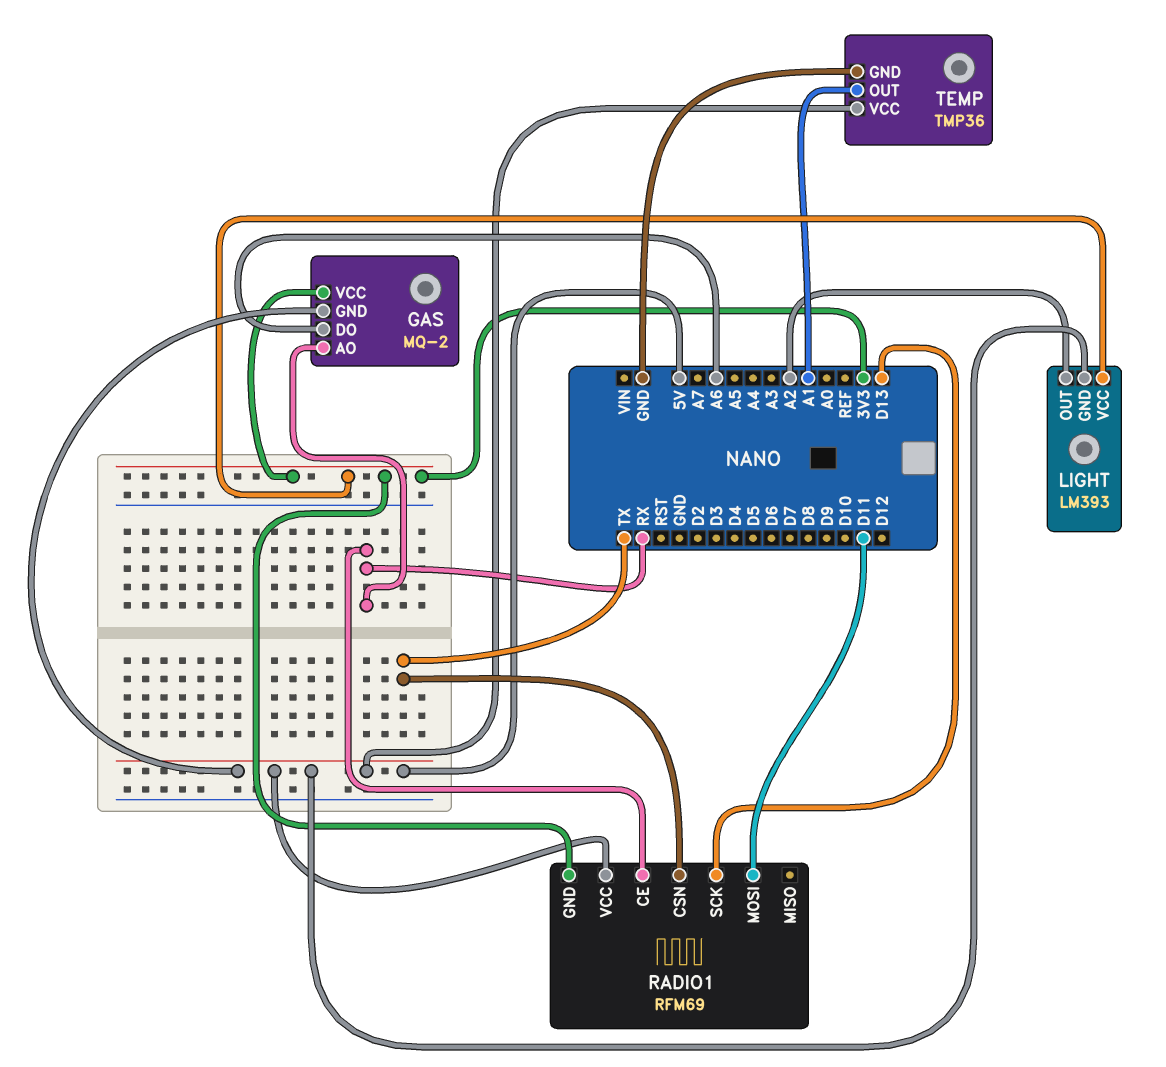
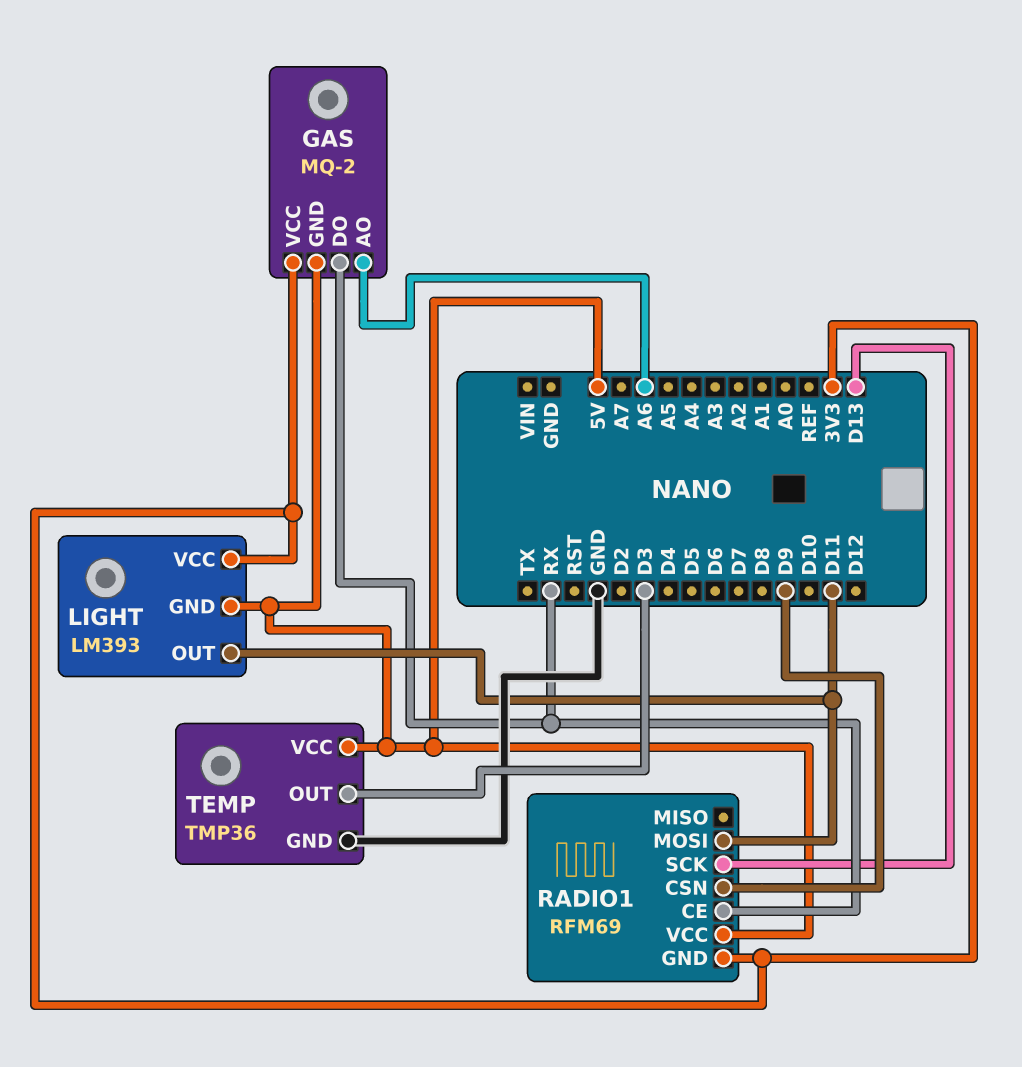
GAS pin AO: RX -> A6
GAS pin DO: A6 -> RX
LIGHT pin OUT: A2 -> D11
RADIO1 pin CSN: TX -> D9
TEMP pin OUT: A1 -> D3

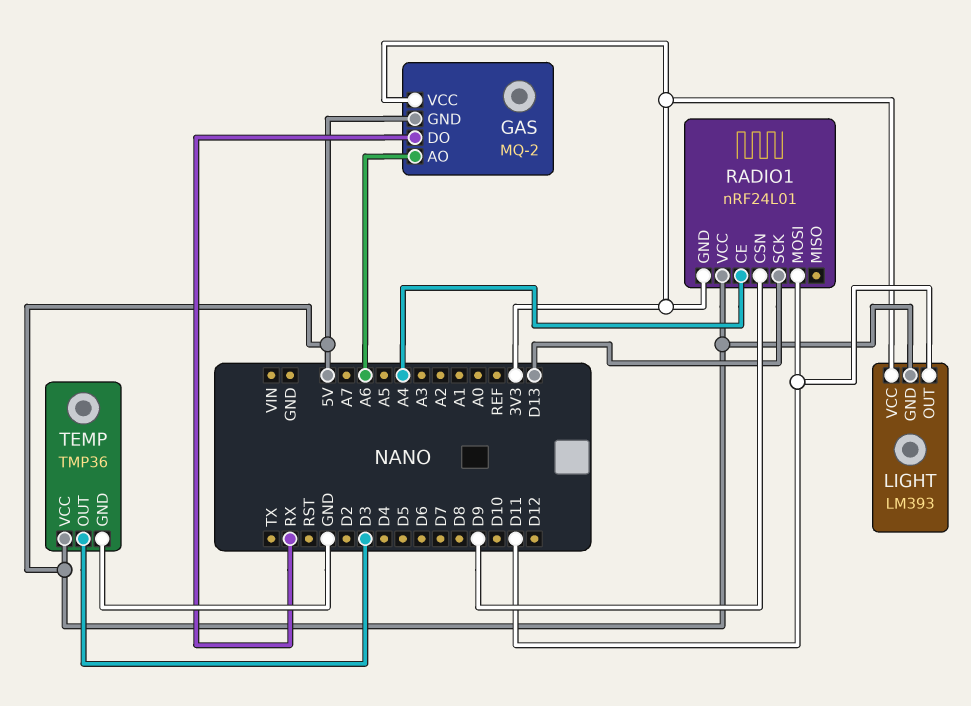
RADIO1: RFM69 -> nRF24L01
RADIO1 pin CE: RX -> A4

